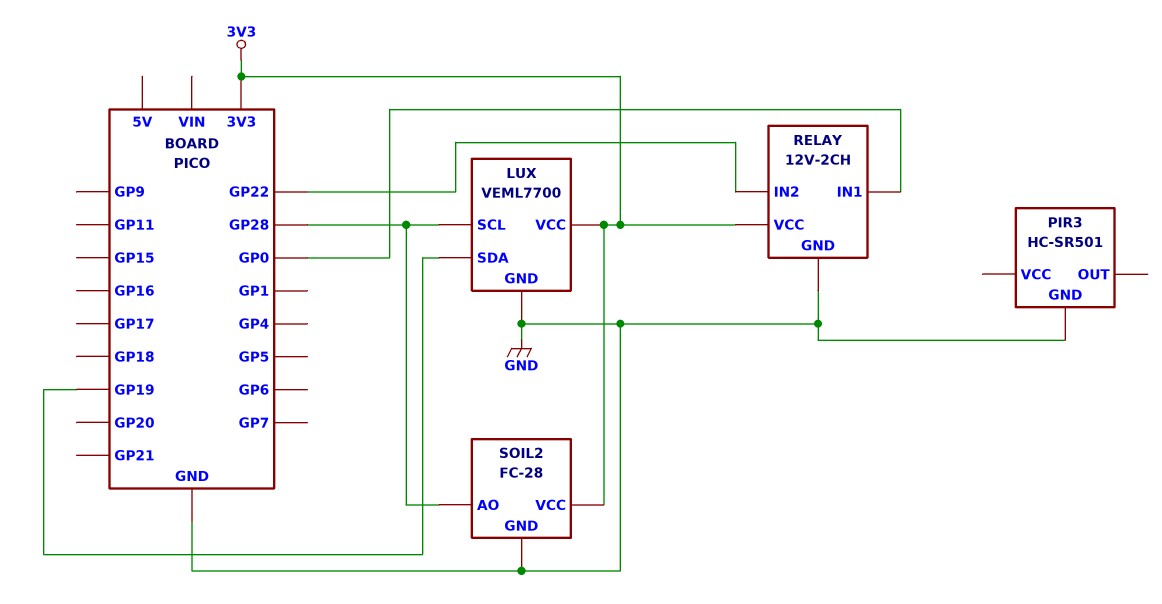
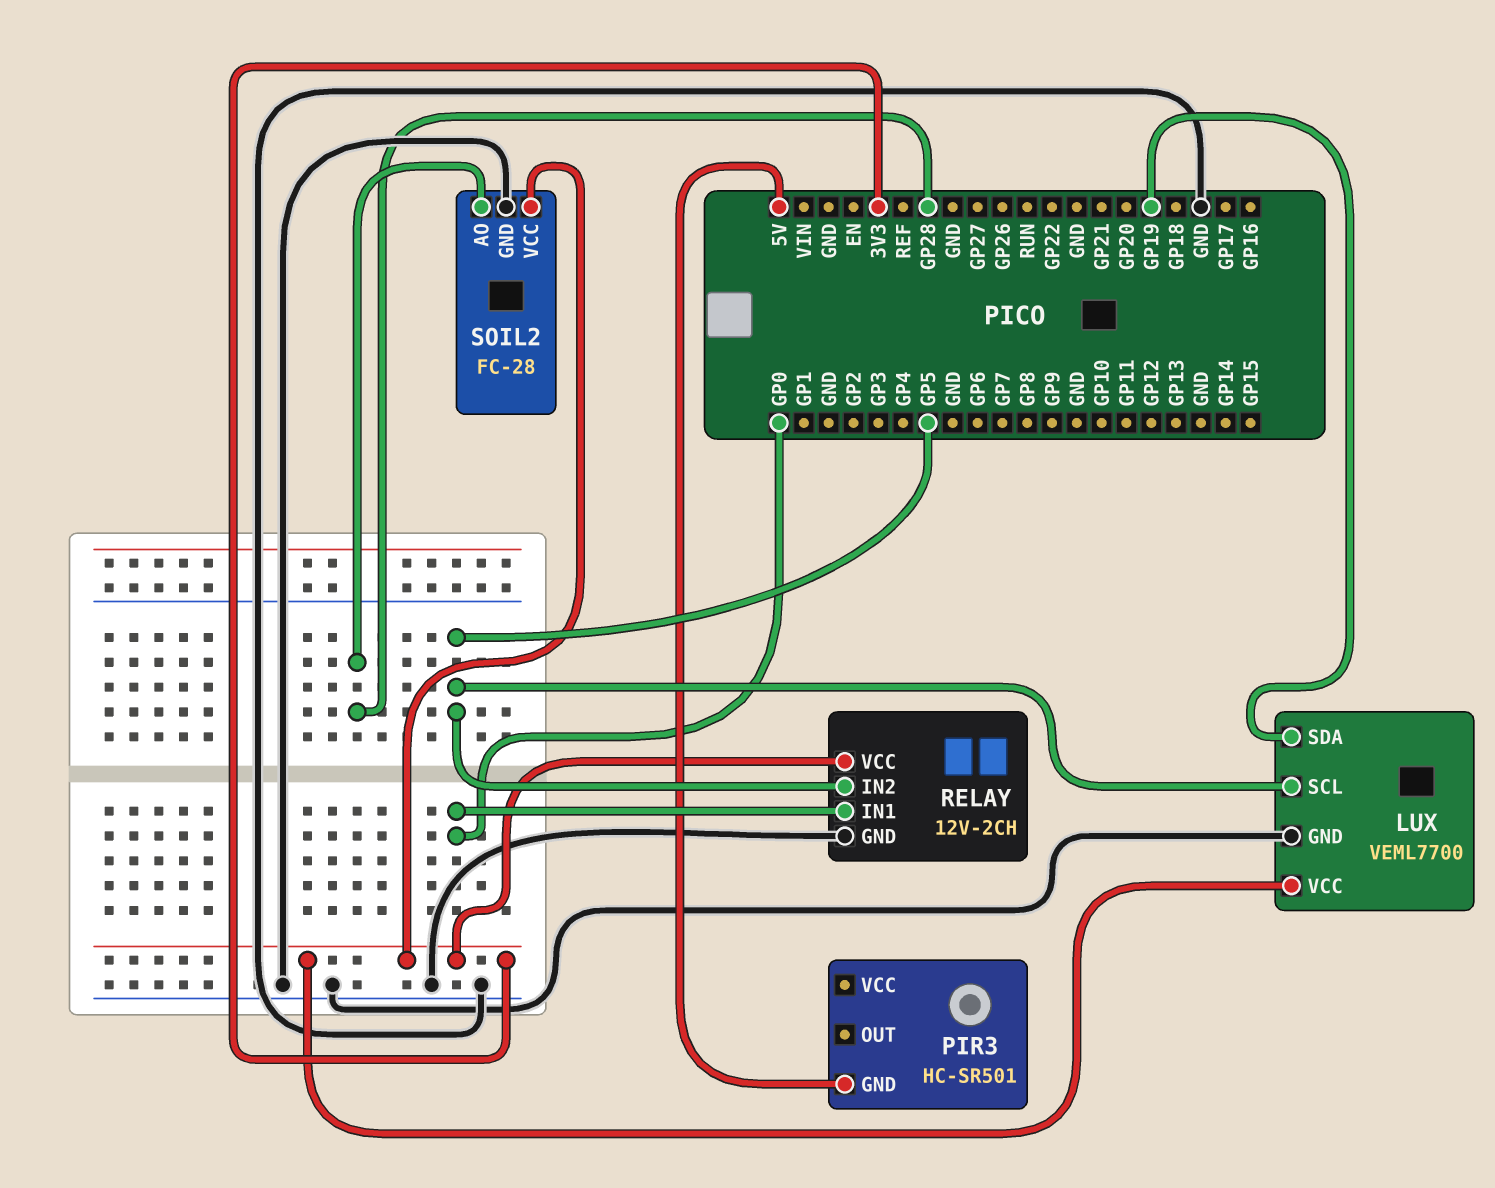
LUX pin SCL: GP28 -> GP5
PIR3 pin GND: GND -> 5V
RELAY pin IN2: GP22 -> GP5

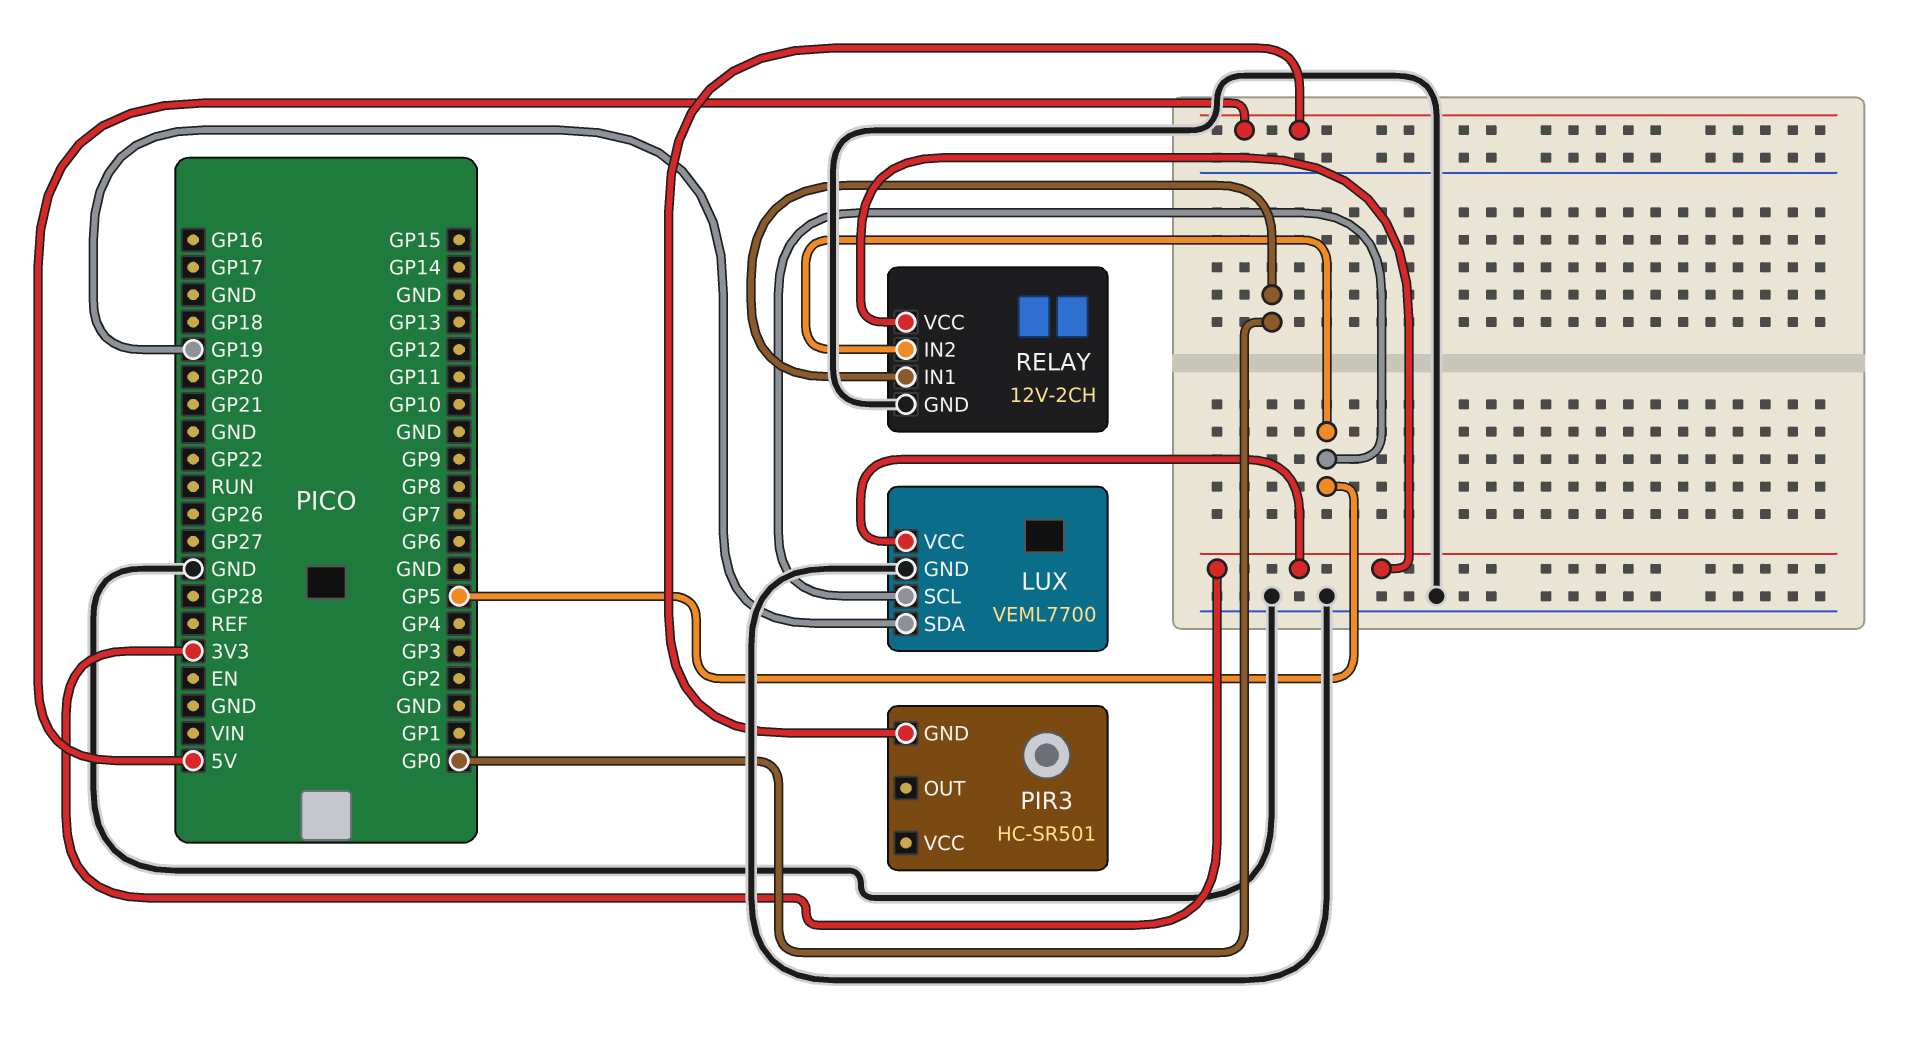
SOIL2: FC-28 -> none
SOIL2 pin AO: GP28 -> none
SOIL2 pin GND: GND -> none
SOIL2 pin VCC: 3V3 -> none

